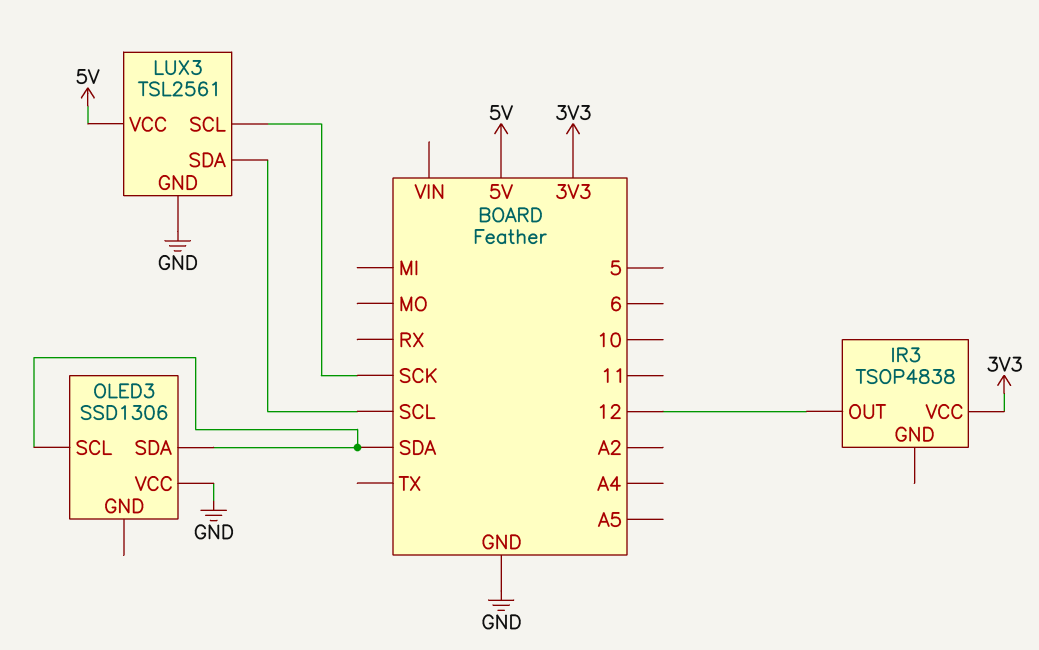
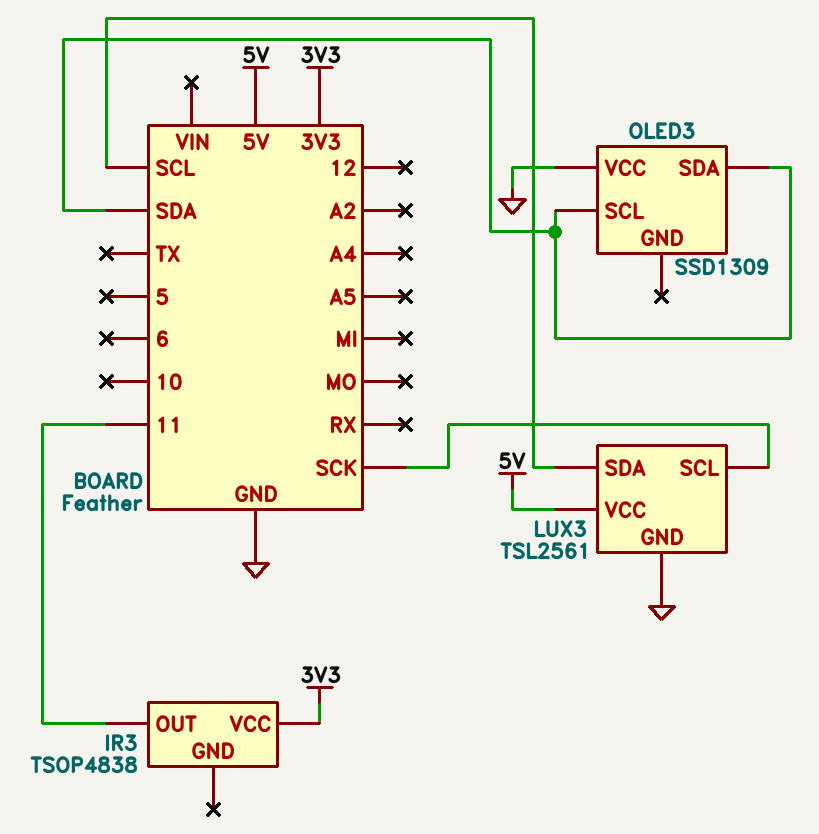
IR3 pin OUT: 12 -> 11
OLED3: SSD1306 -> SSD1309

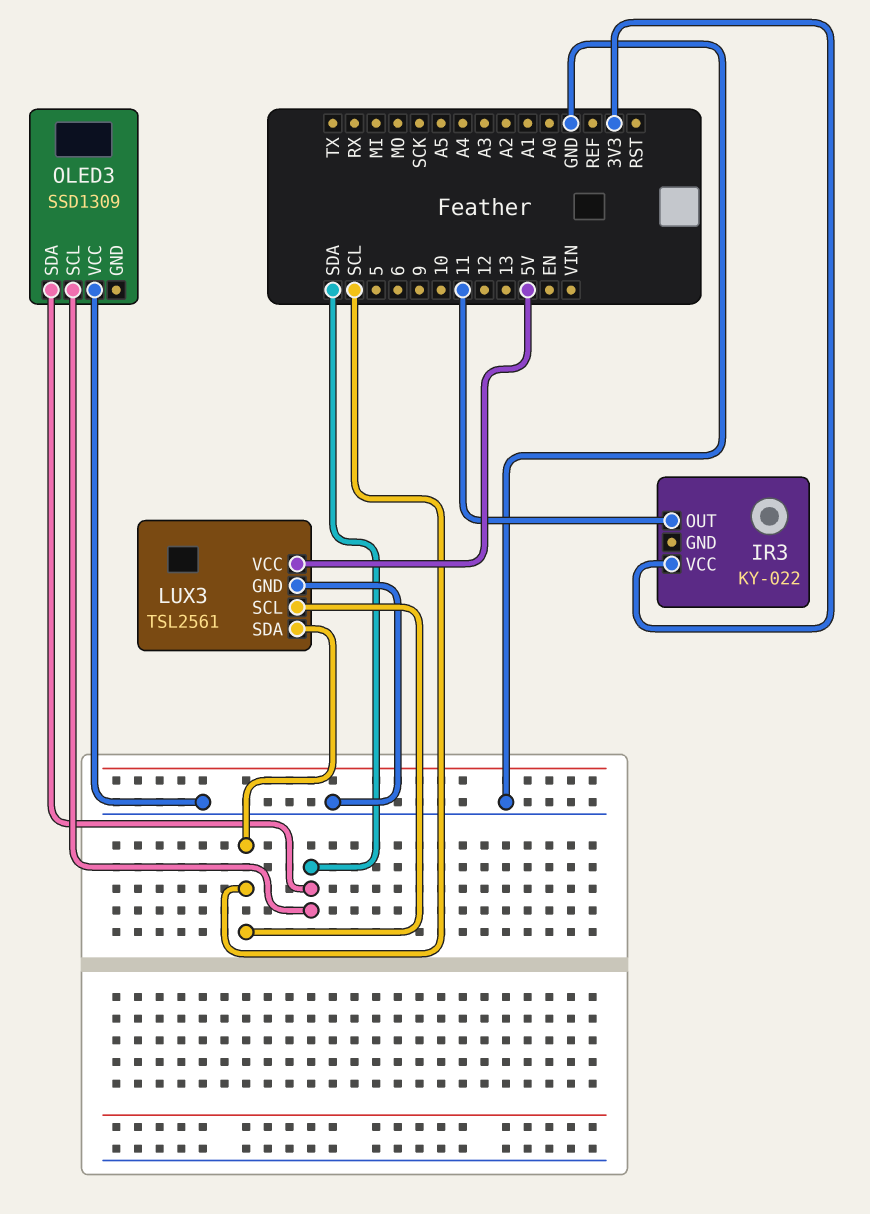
IR3: TSOP4838 -> KY-022
LUX3 pin SCL: SCK -> SCL

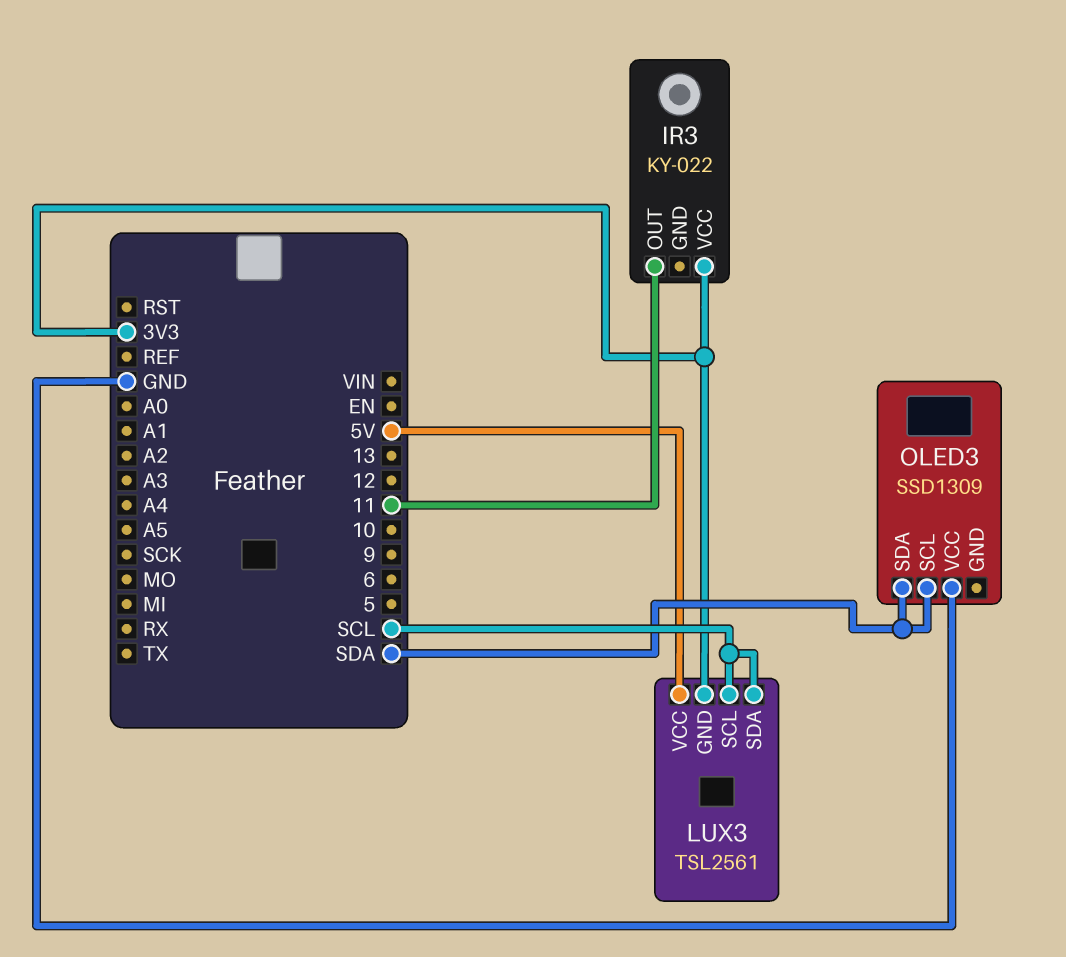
LUX3 pin GND: GND -> 3V3

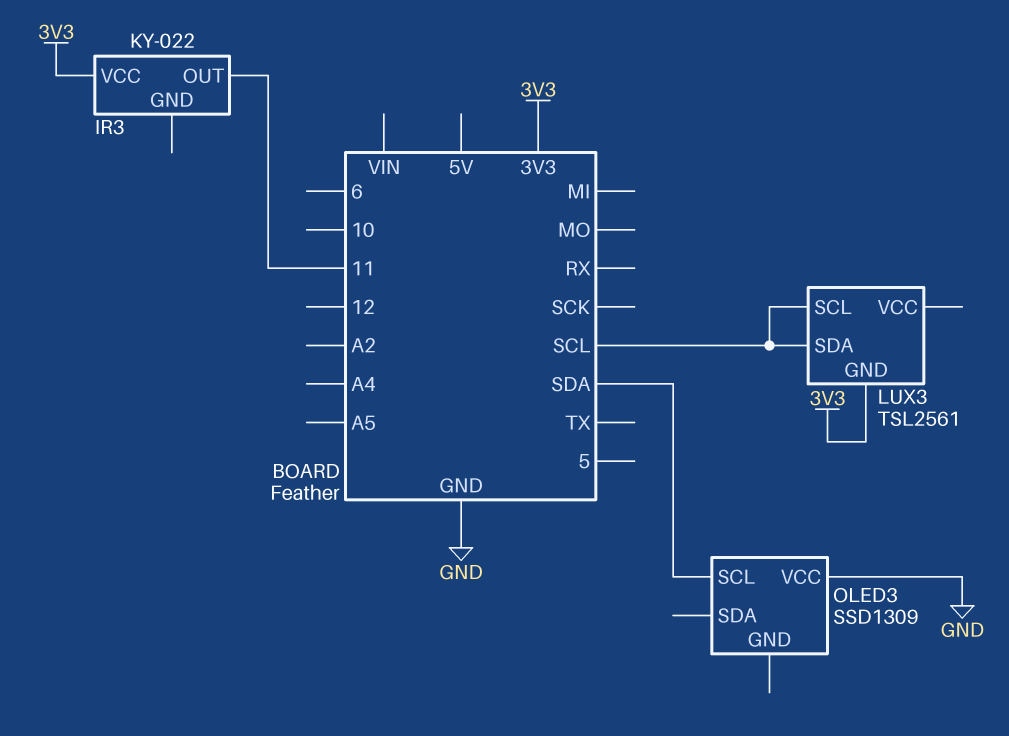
LUX3 pin VCC: 5V -> none
OLED3 pin SDA: SDA -> none

